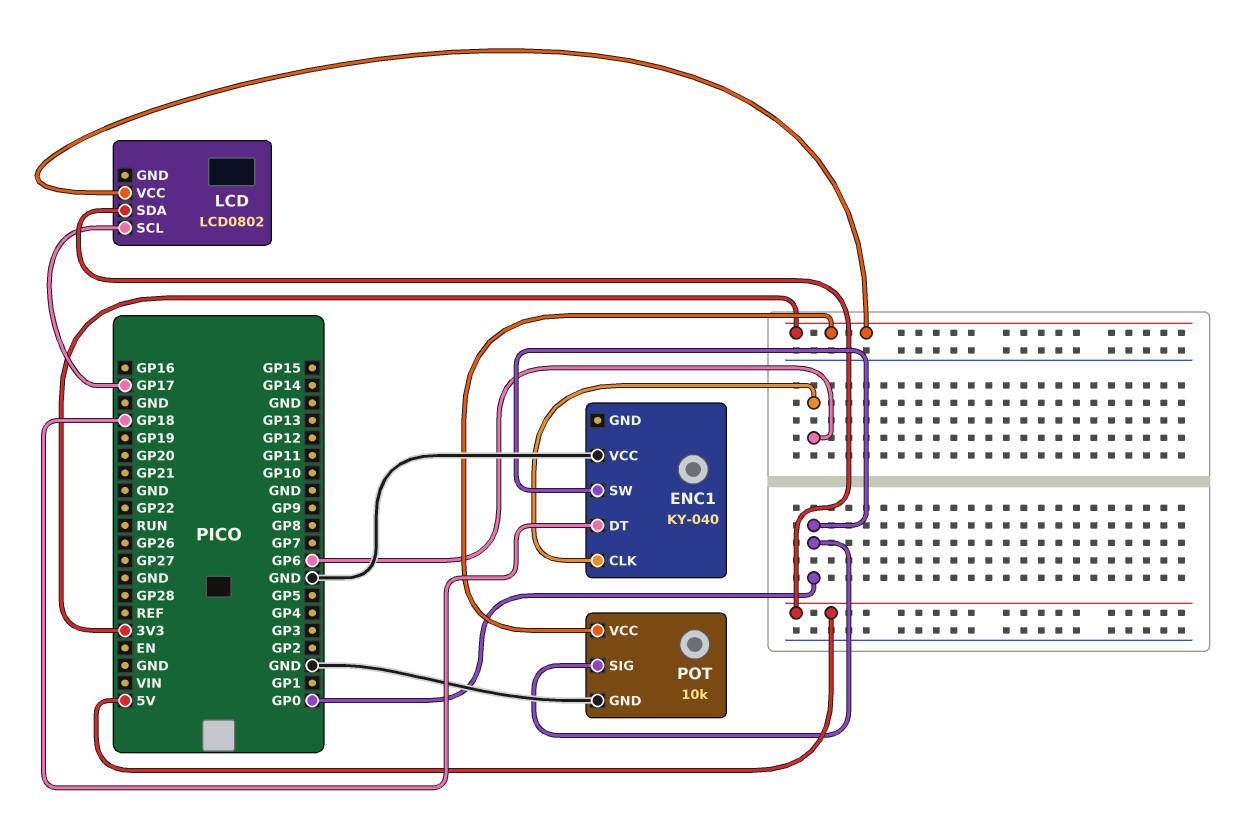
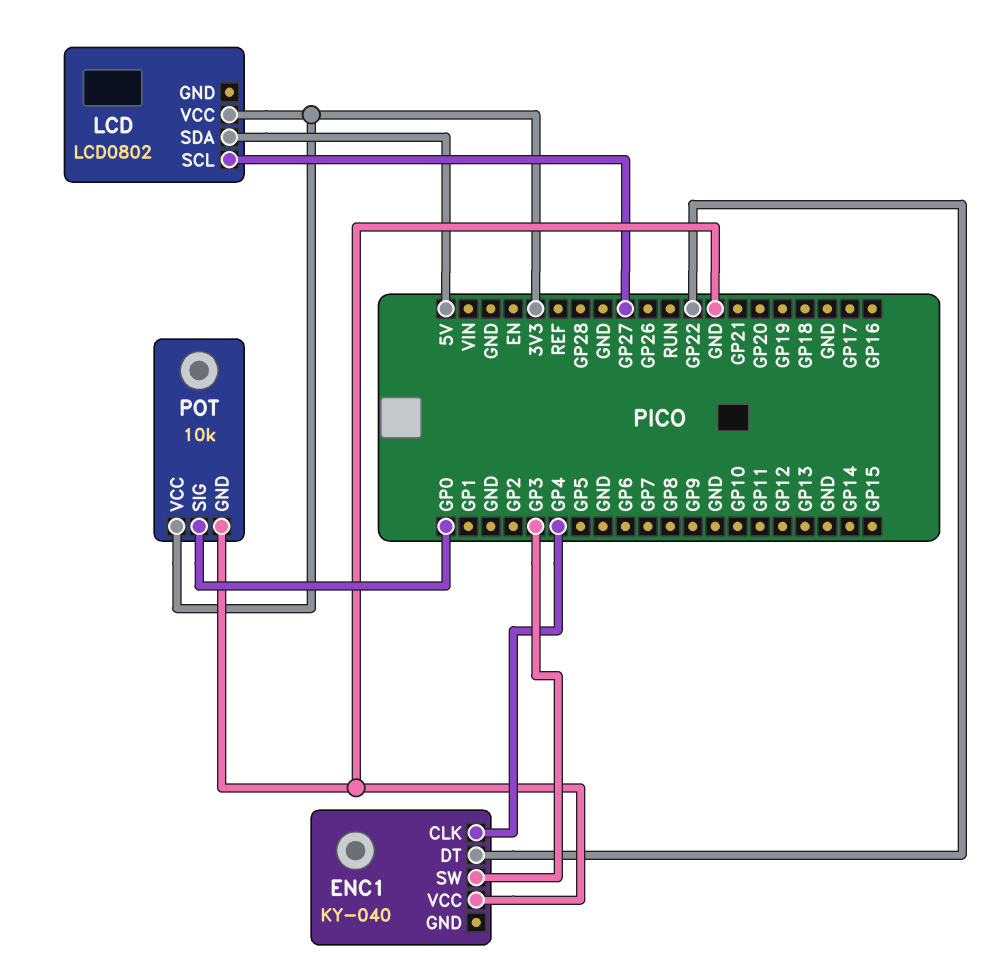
ENC1 pin CLK: GP6 -> GP4
ENC1 pin DT: GP18 -> GP22
ENC1 pin SW: GP0 -> GP3
LCD pin SCL: GP17 -> GP27

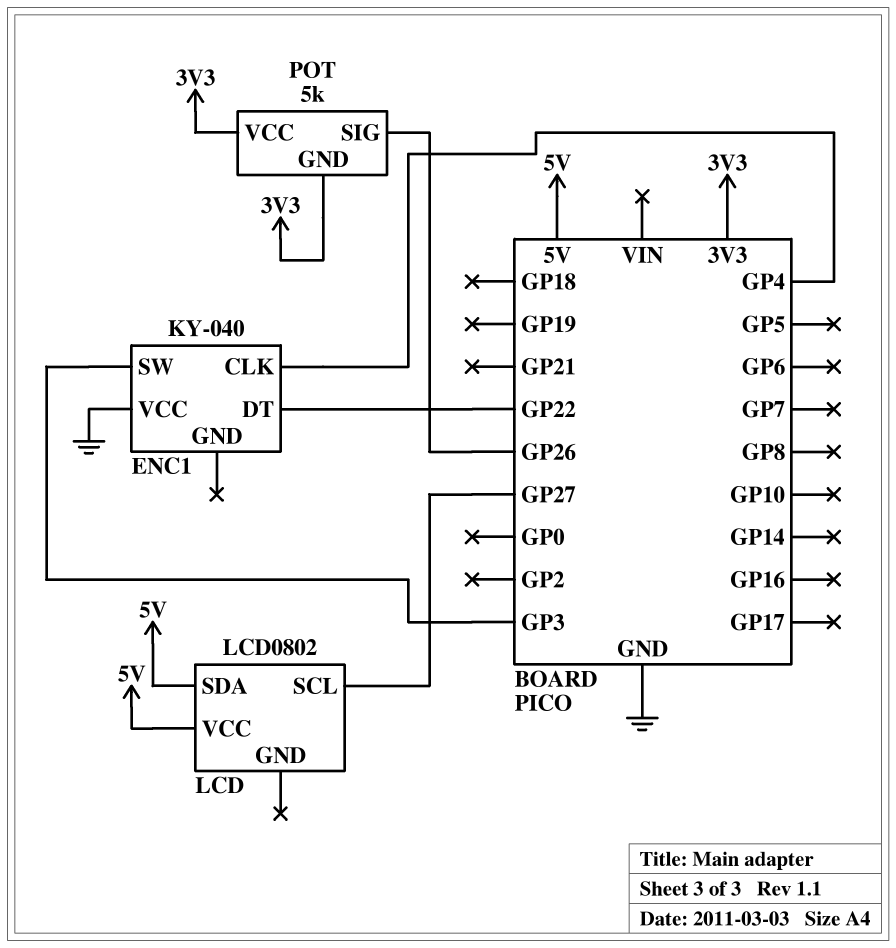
LCD pin VCC: 3V3 -> 5V
POT: 10k -> 5k
POT pin GND: GND -> 3V3
POT pin SIG: GP0 -> GP26

